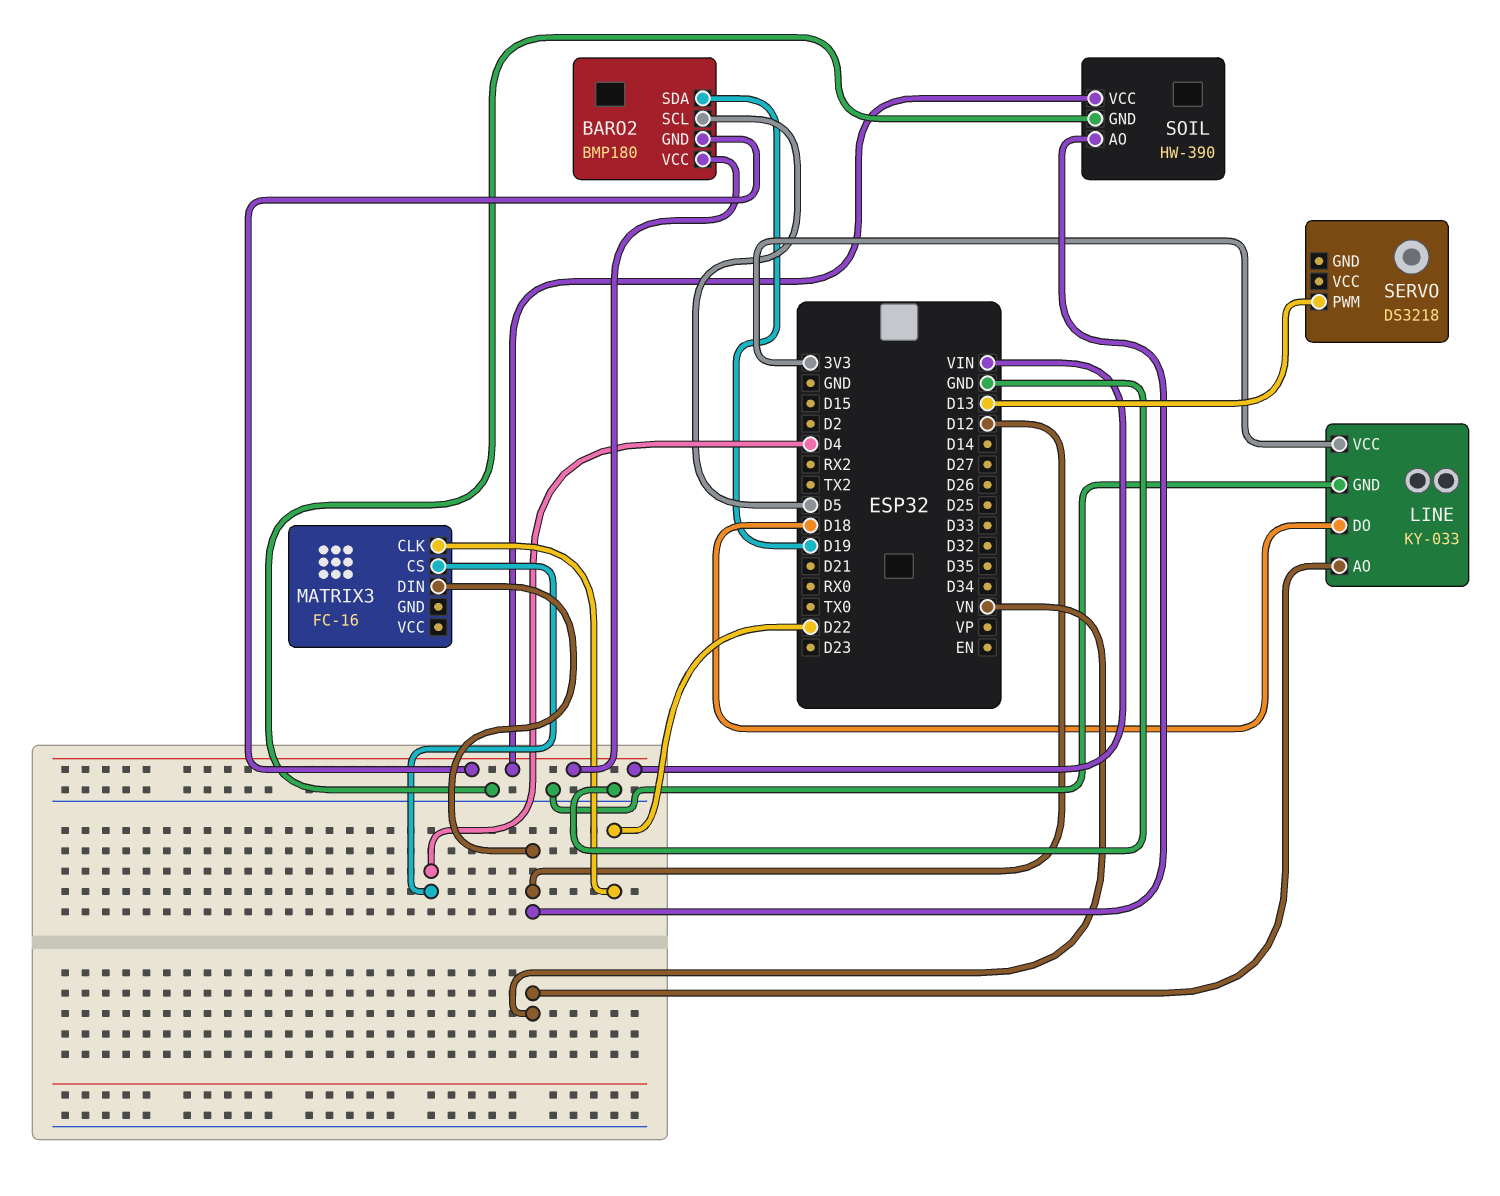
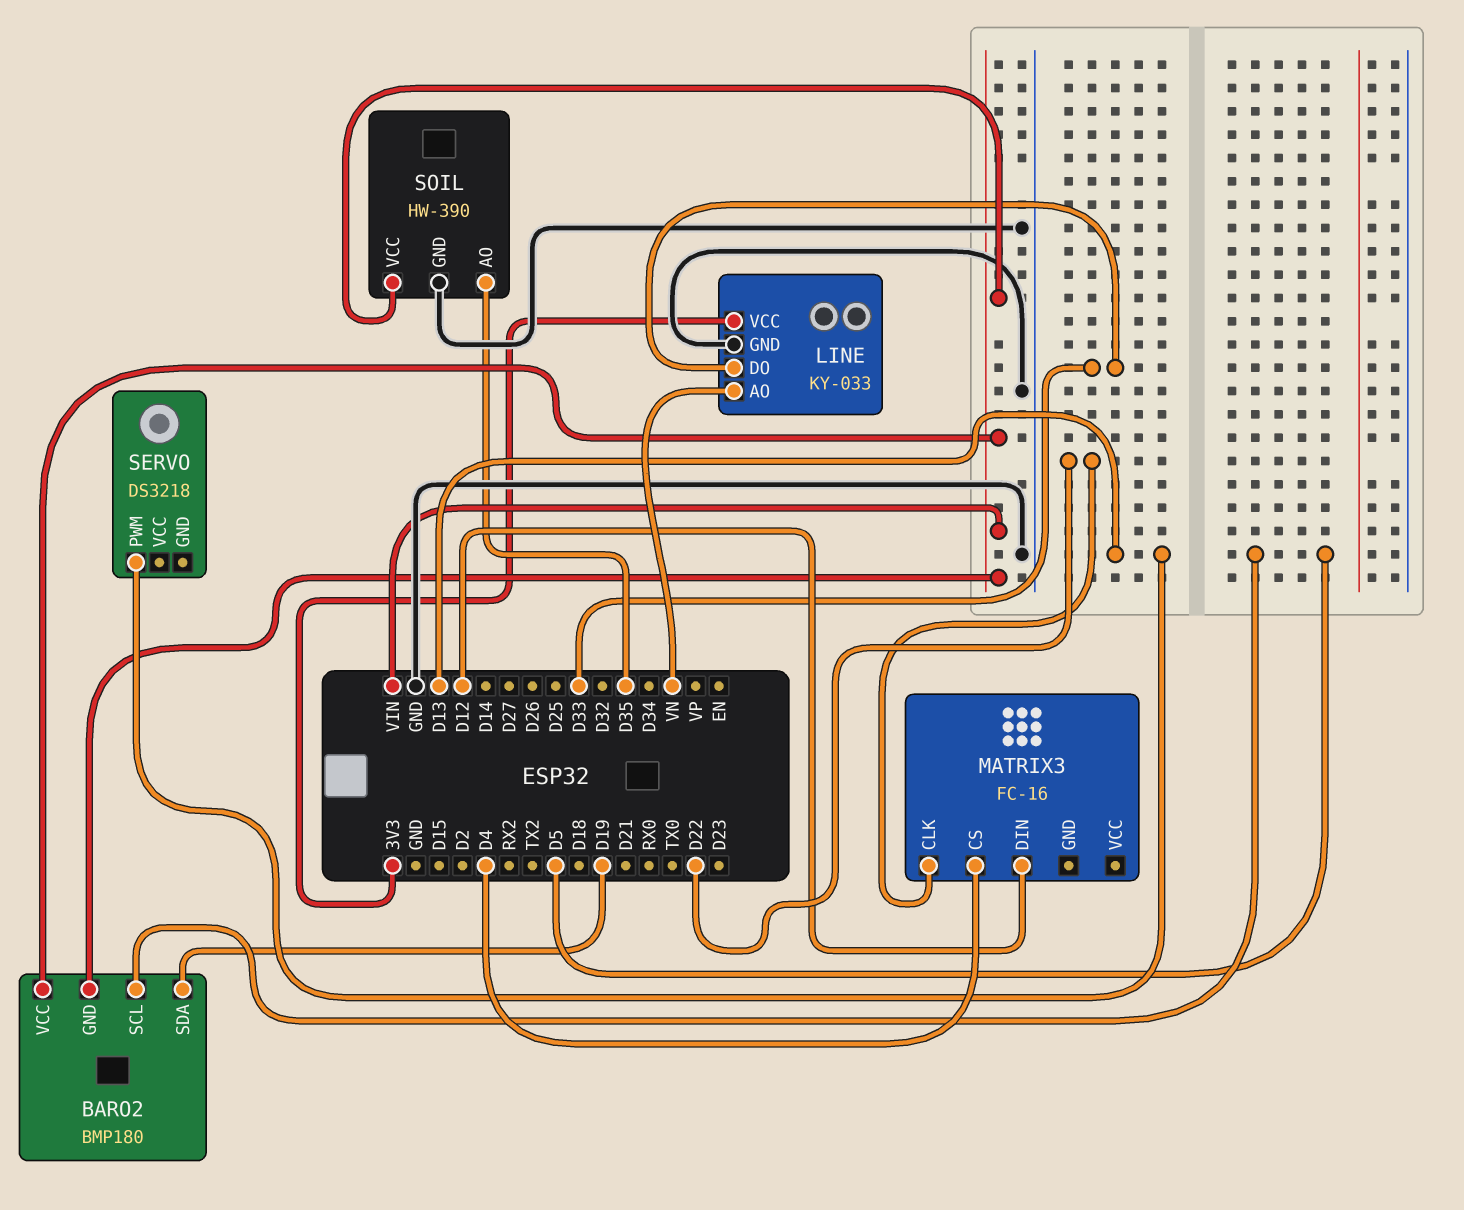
LINE pin DO: D18 -> D33
SOIL pin AO: D12 -> D35

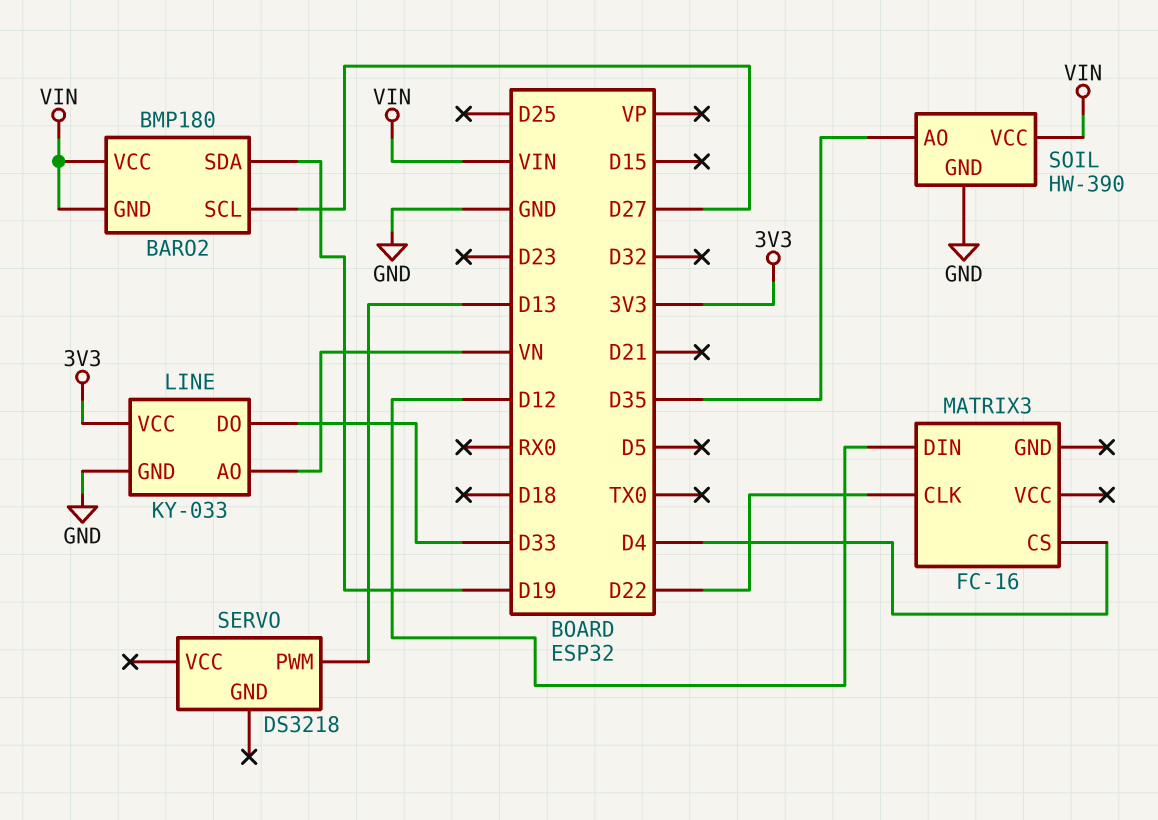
BARO2 pin SCL: D5 -> D27

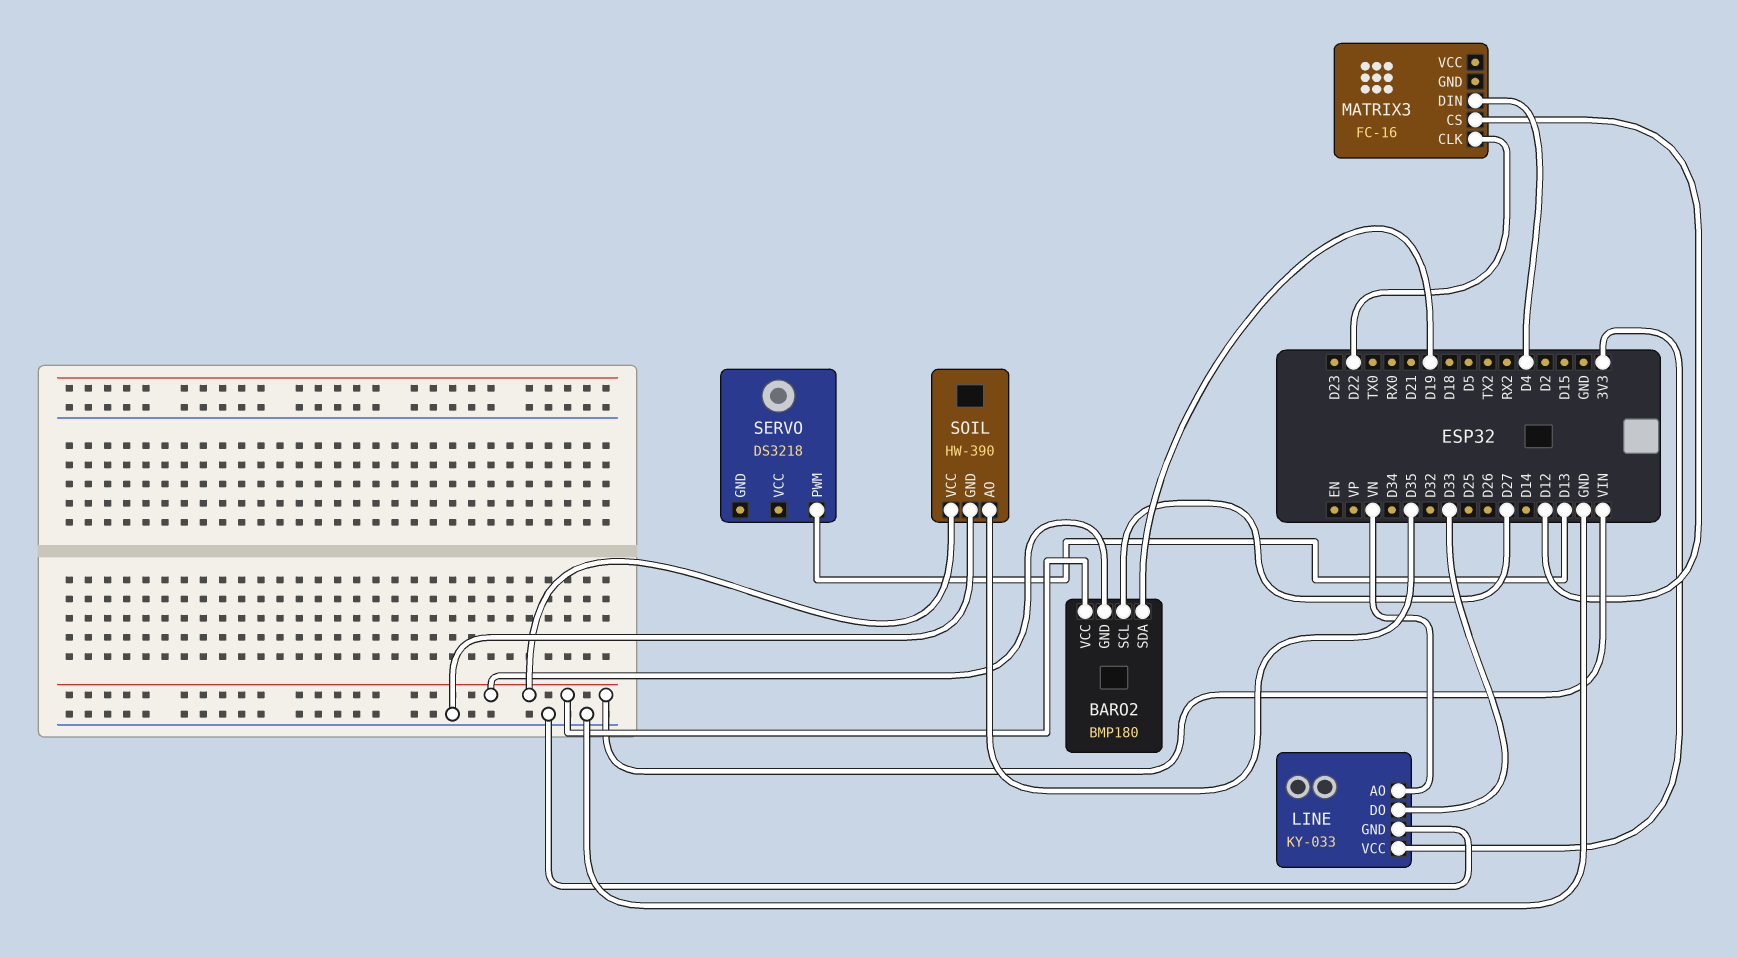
MATRIX3 pin CS: D4 -> D12
MATRIX3 pin DIN: D12 -> D4

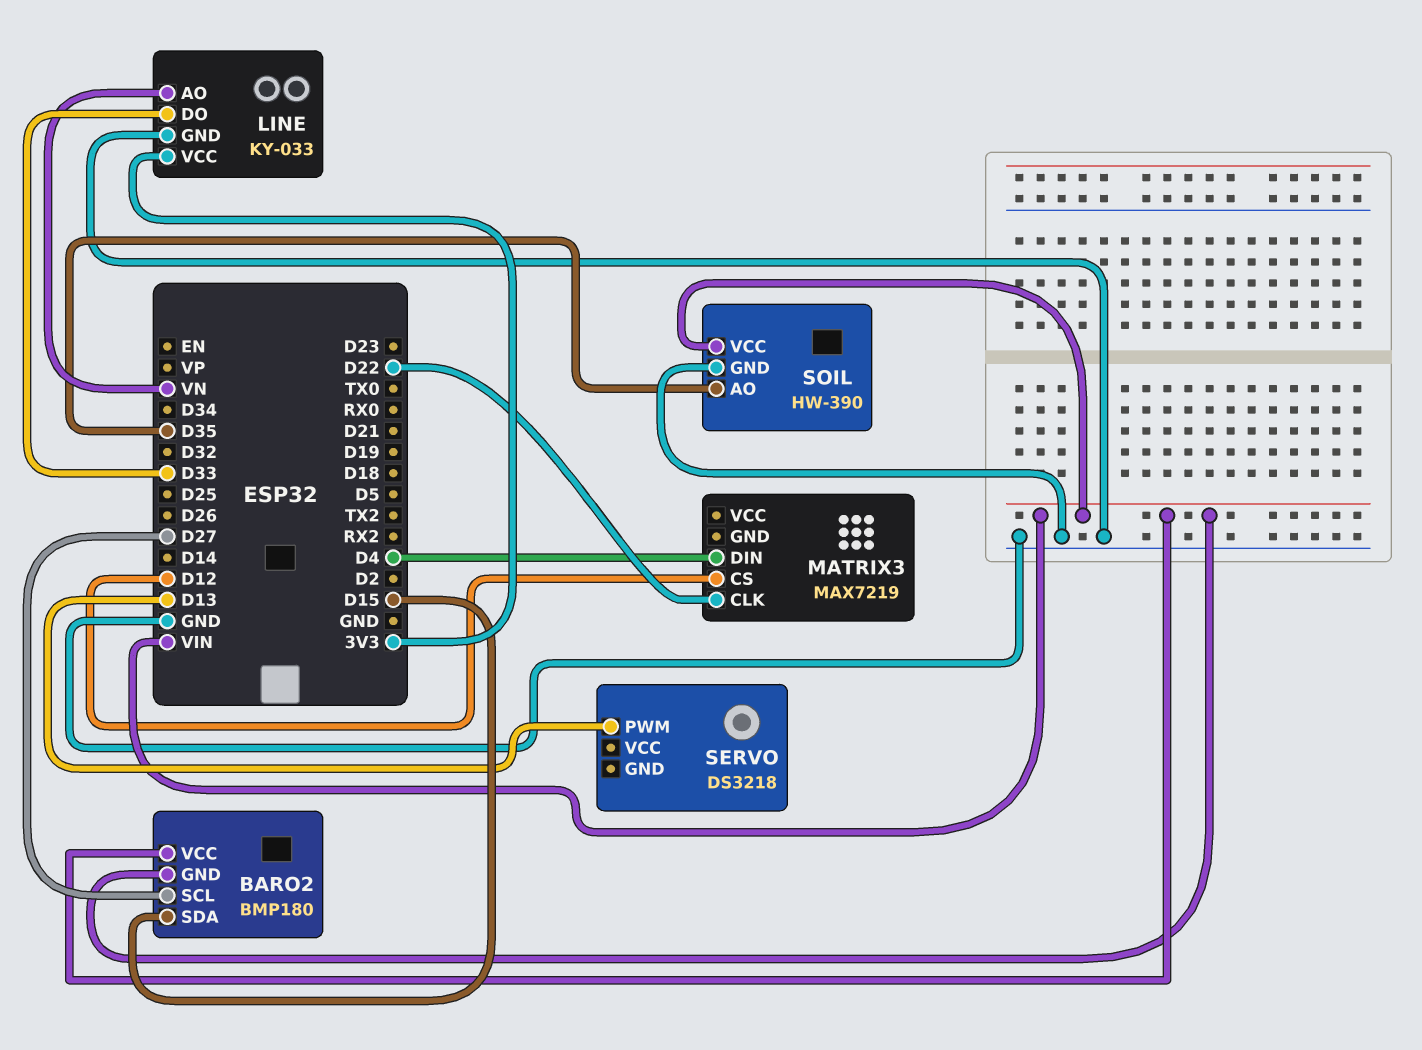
BARO2 pin SDA: D19 -> D15
MATRIX3: FC-16 -> MAX7219

